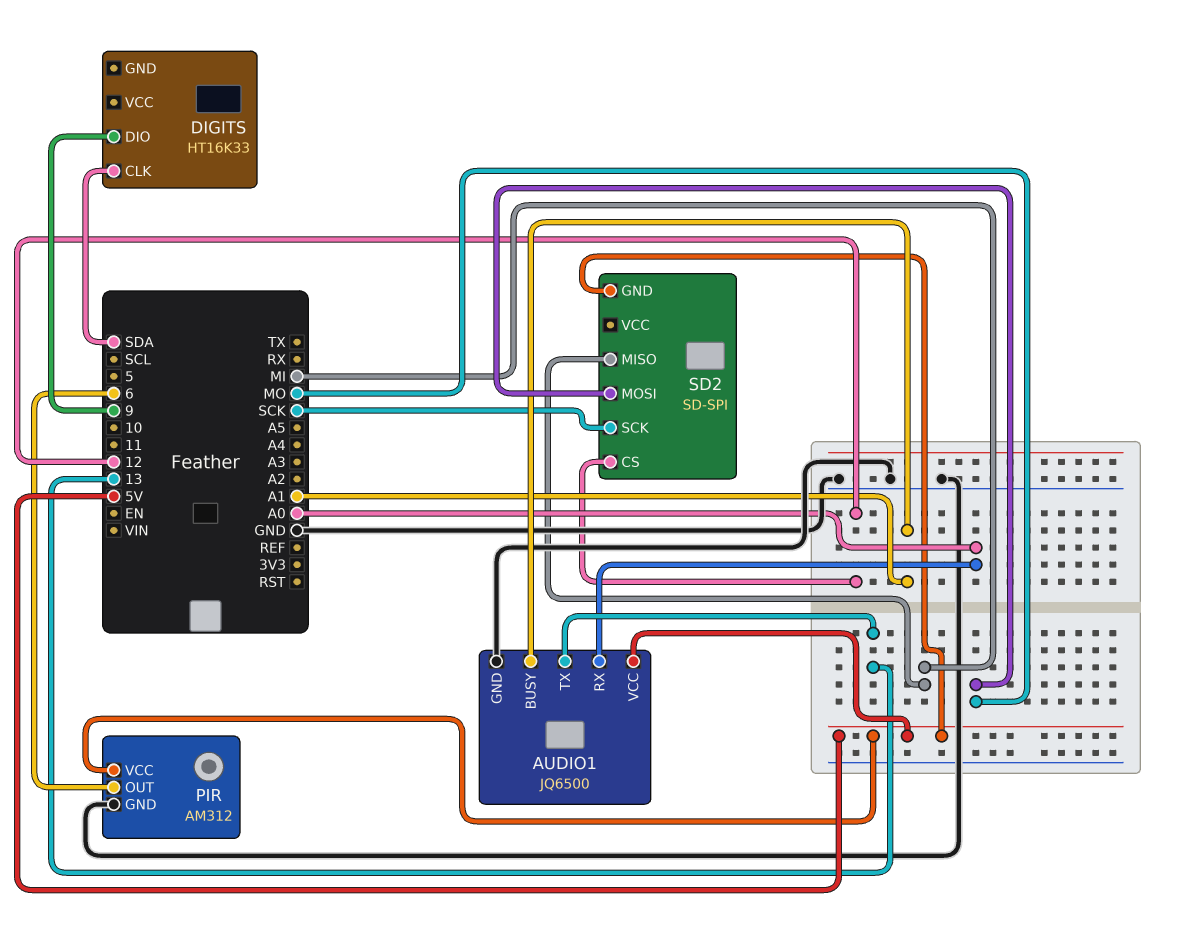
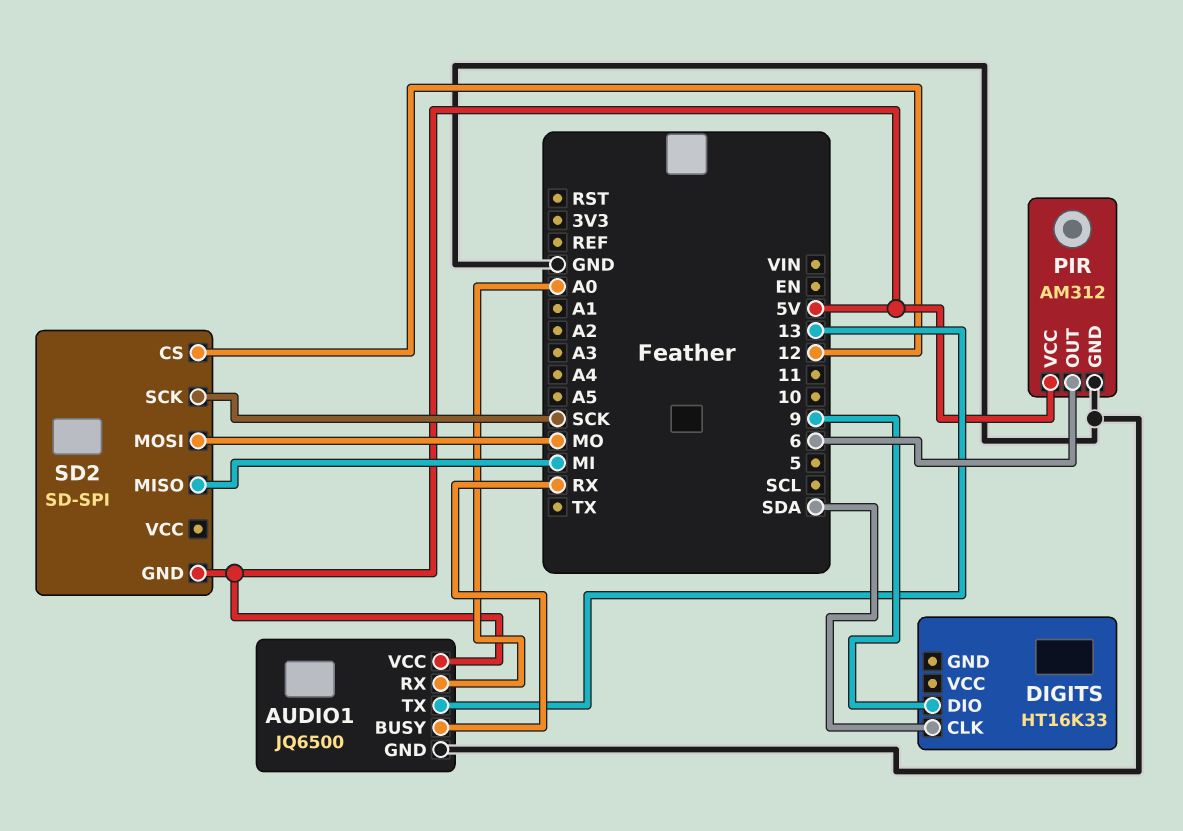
AUDIO1 pin BUSY: A1 -> RX

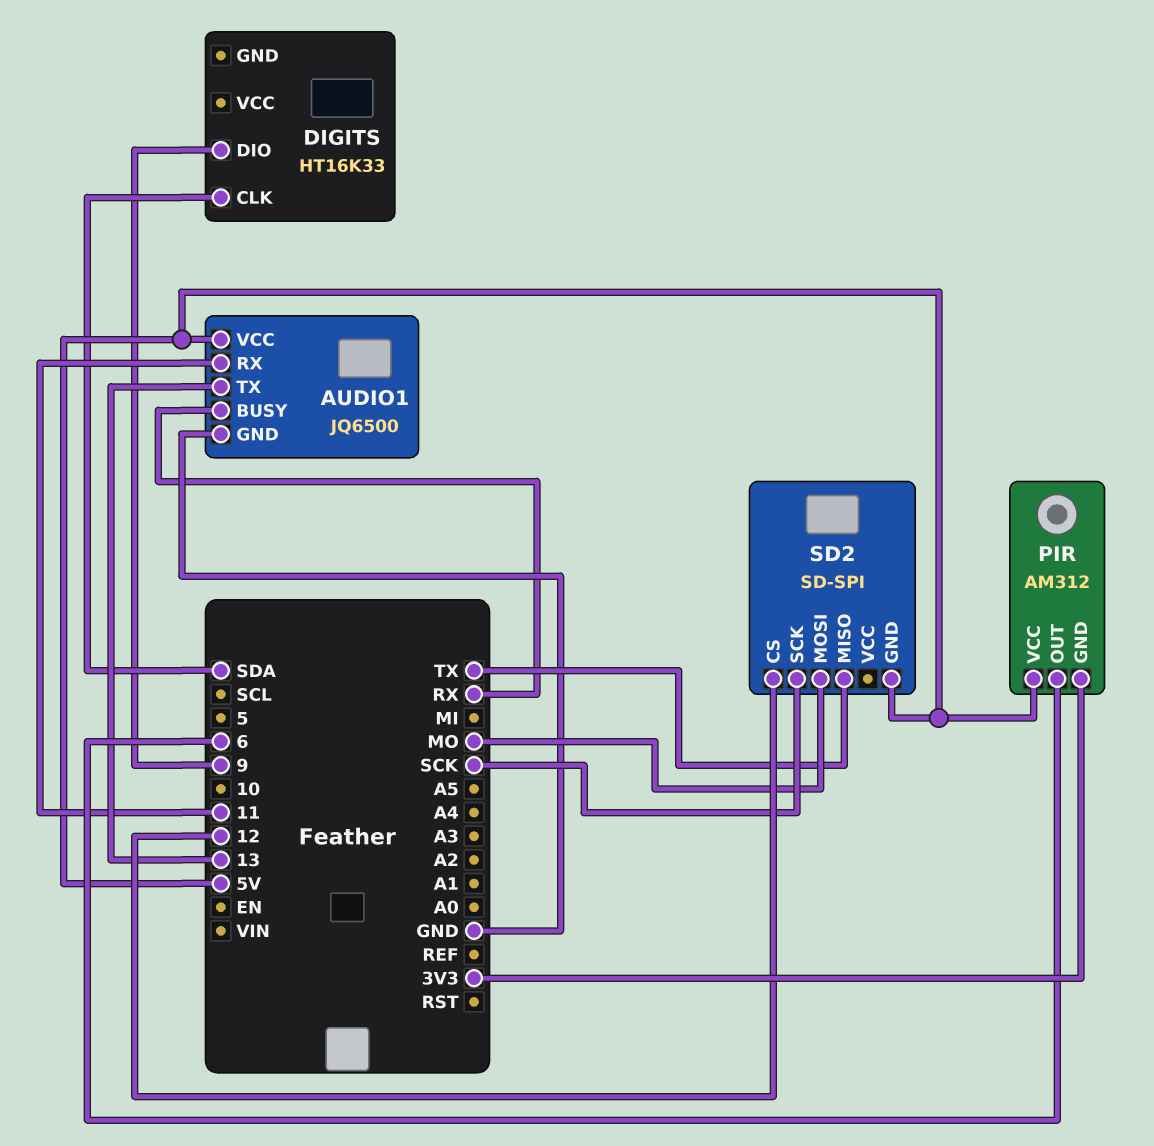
AUDIO1 pin RX: A0 -> 11
PIR pin GND: GND -> 3V3
SD2 pin MISO: MI -> TX

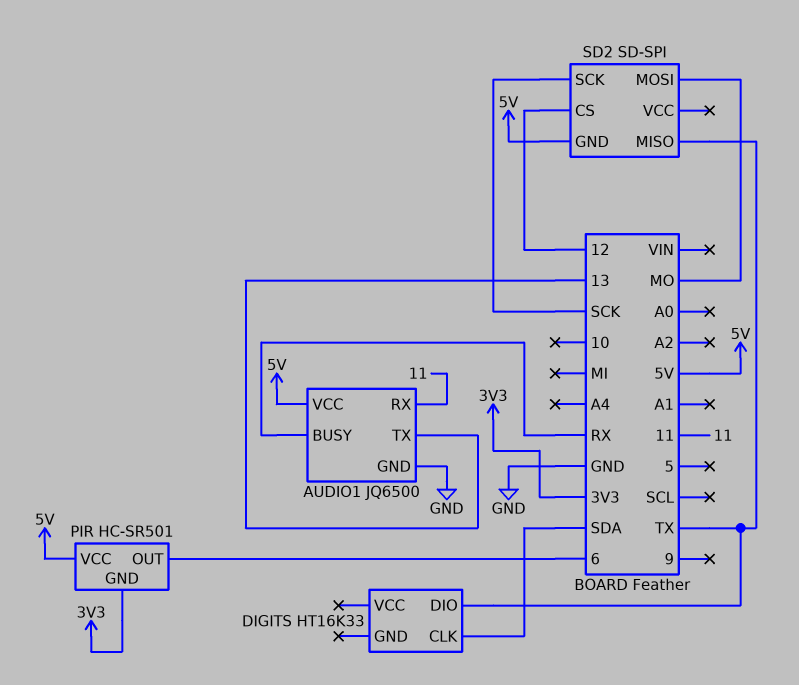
DIGITS pin DIO: 9 -> TX
PIR: AM312 -> HC-SR501

